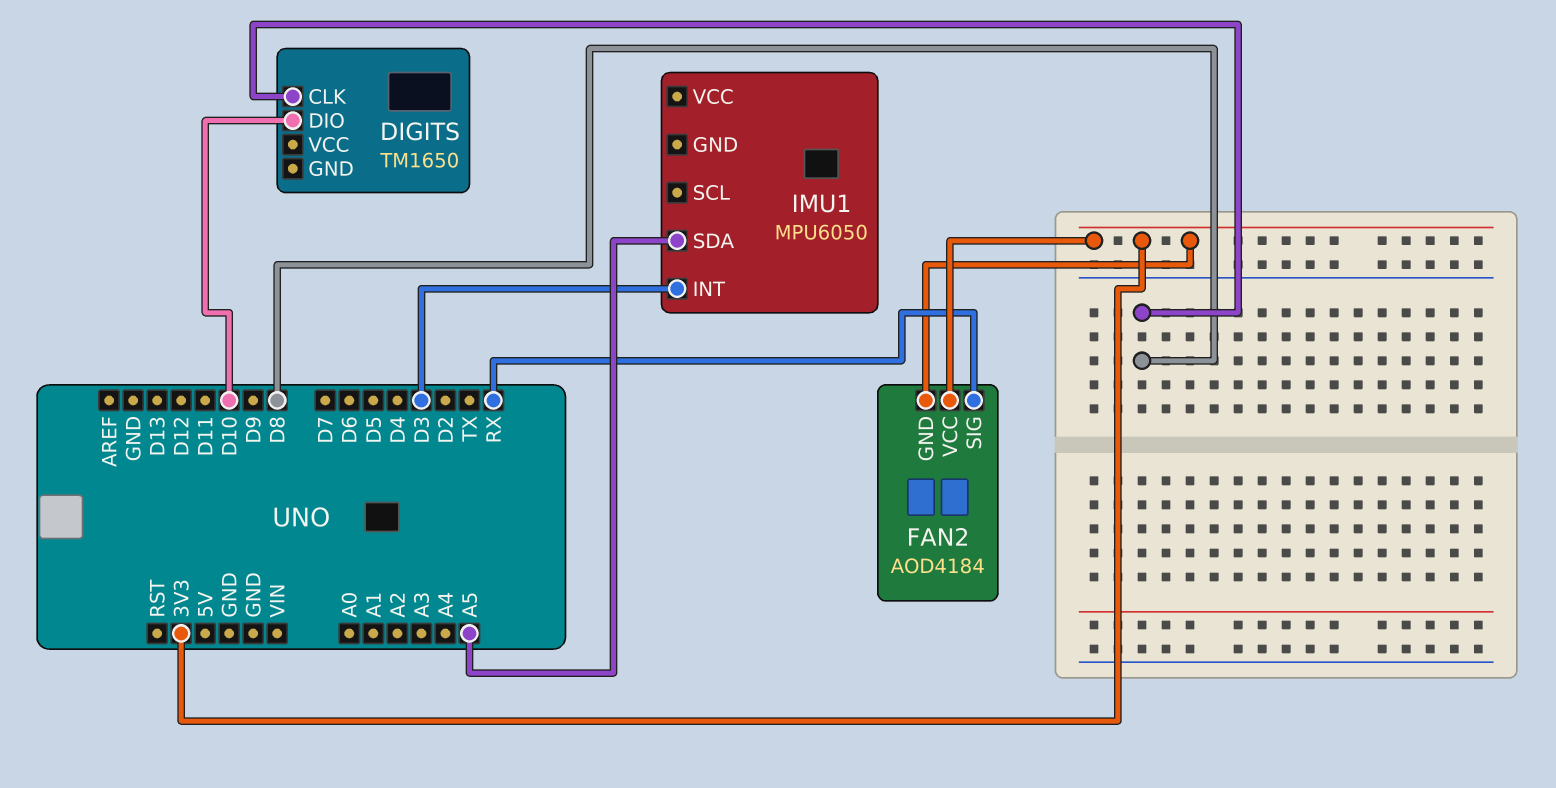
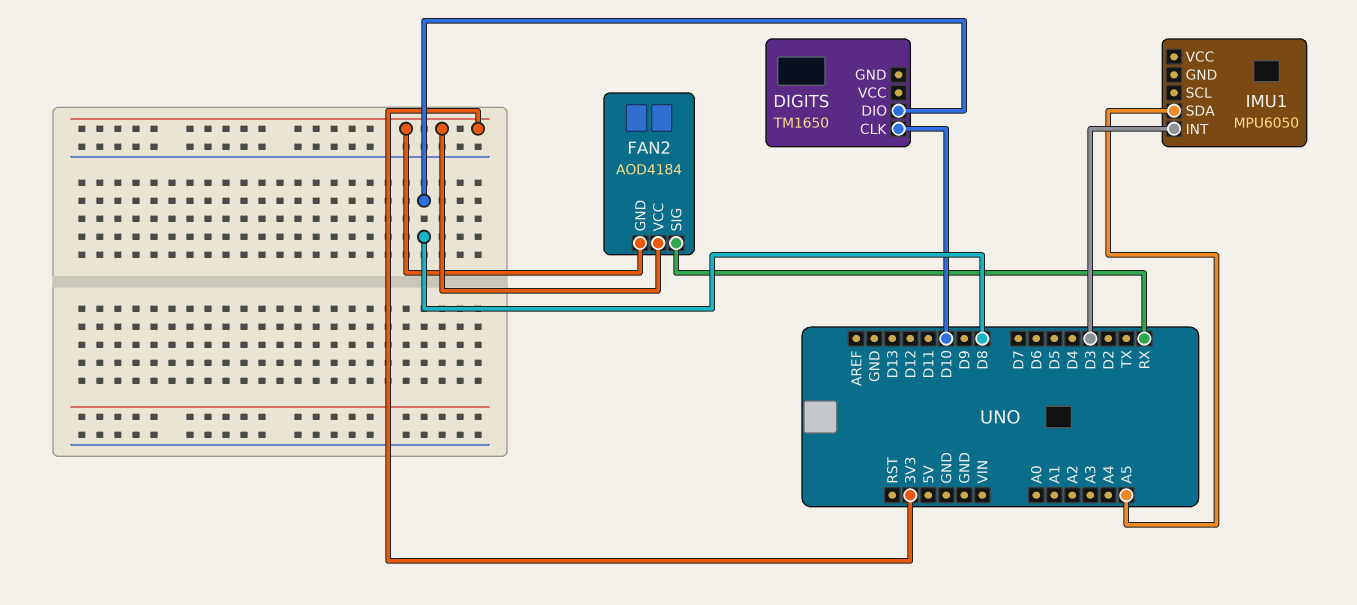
DIGITS pin CLK: D8 -> D10
DIGITS pin DIO: D10 -> D8

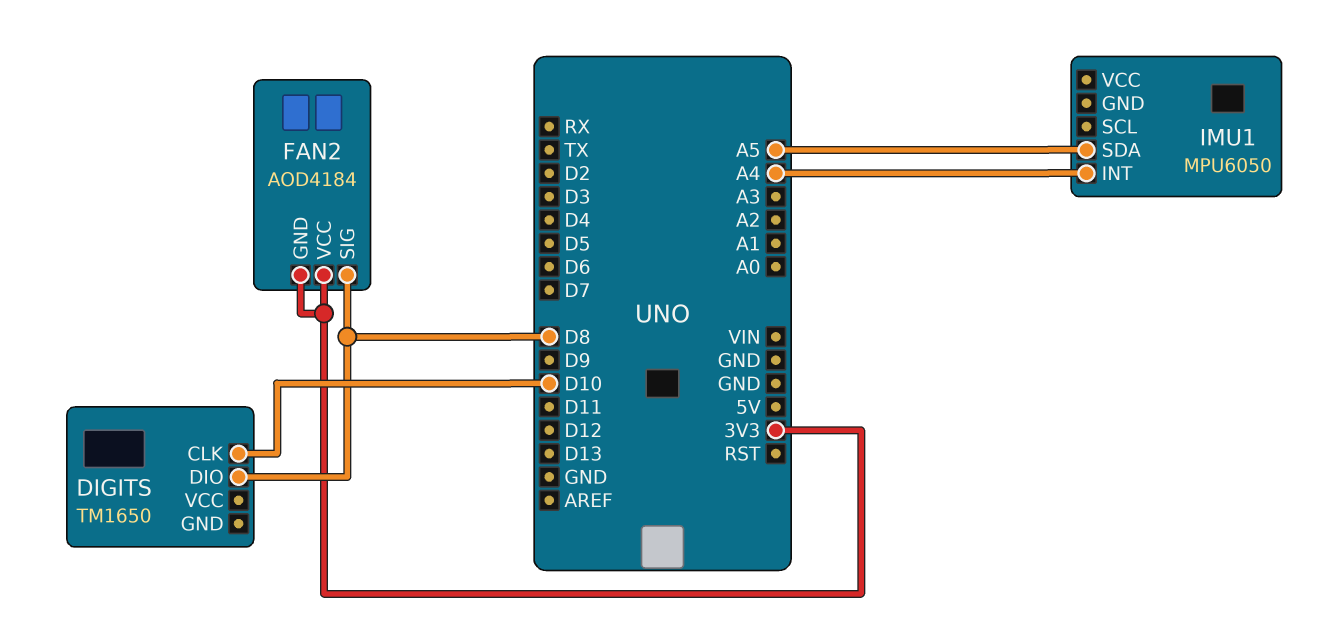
FAN2 pin SIG: RX -> D8
IMU1 pin INT: D3 -> A4

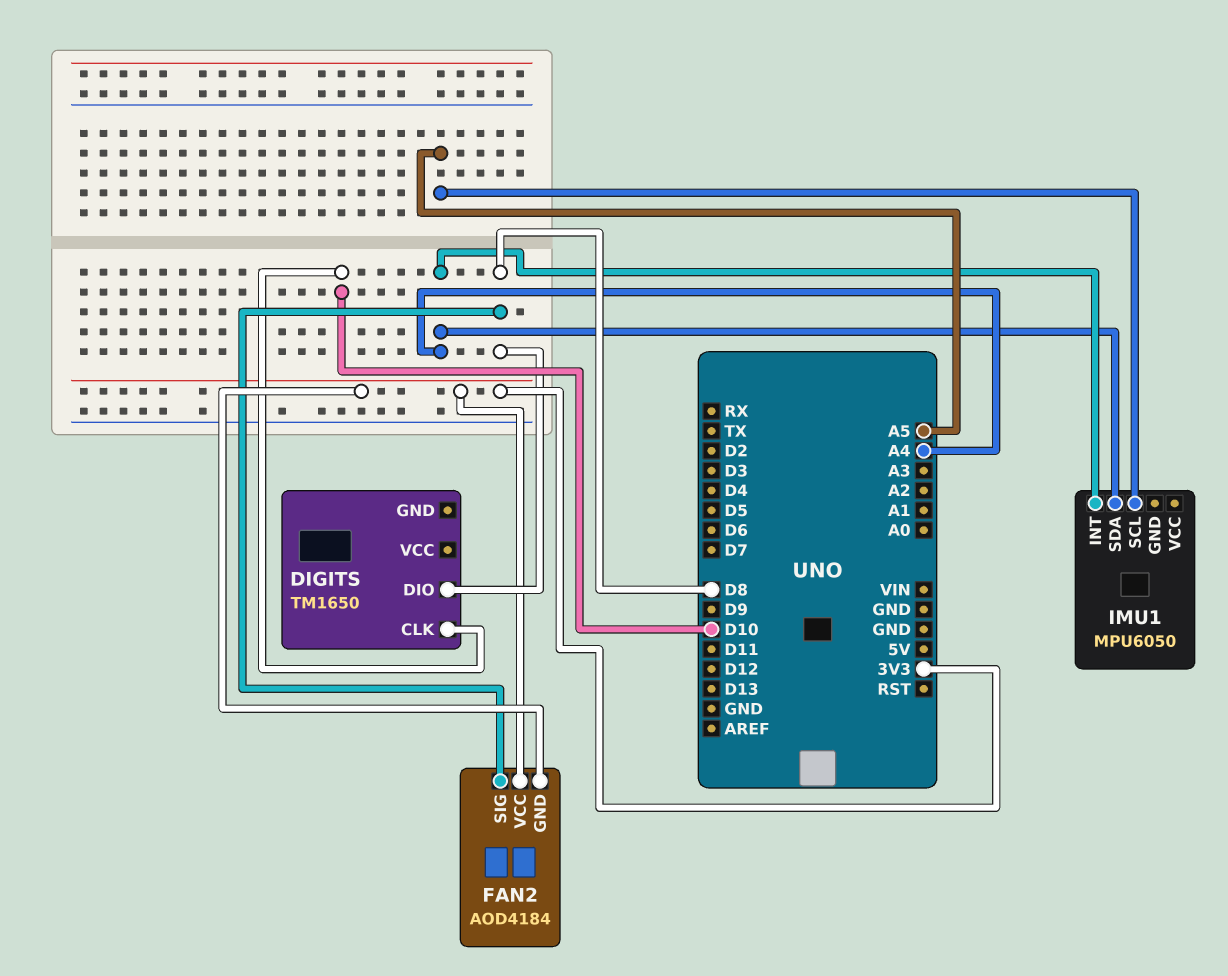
IMU1 pin SCL: none -> A5
IMU1 pin SDA: A5 -> A4

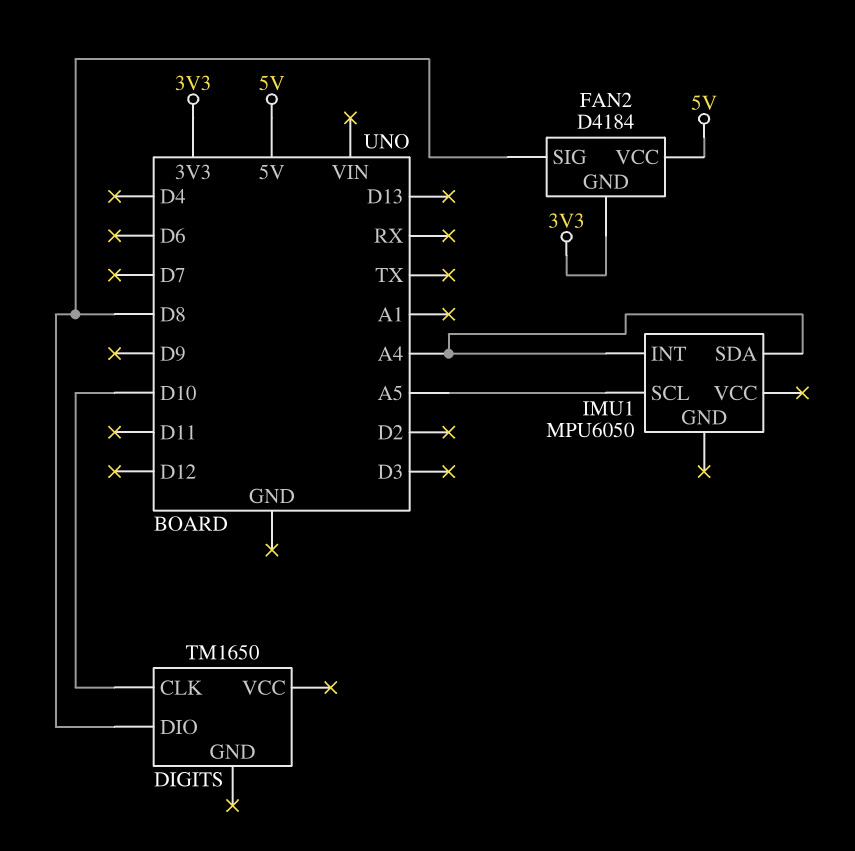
FAN2: AOD4184 -> D4184
FAN2 pin VCC: 3V3 -> 5V

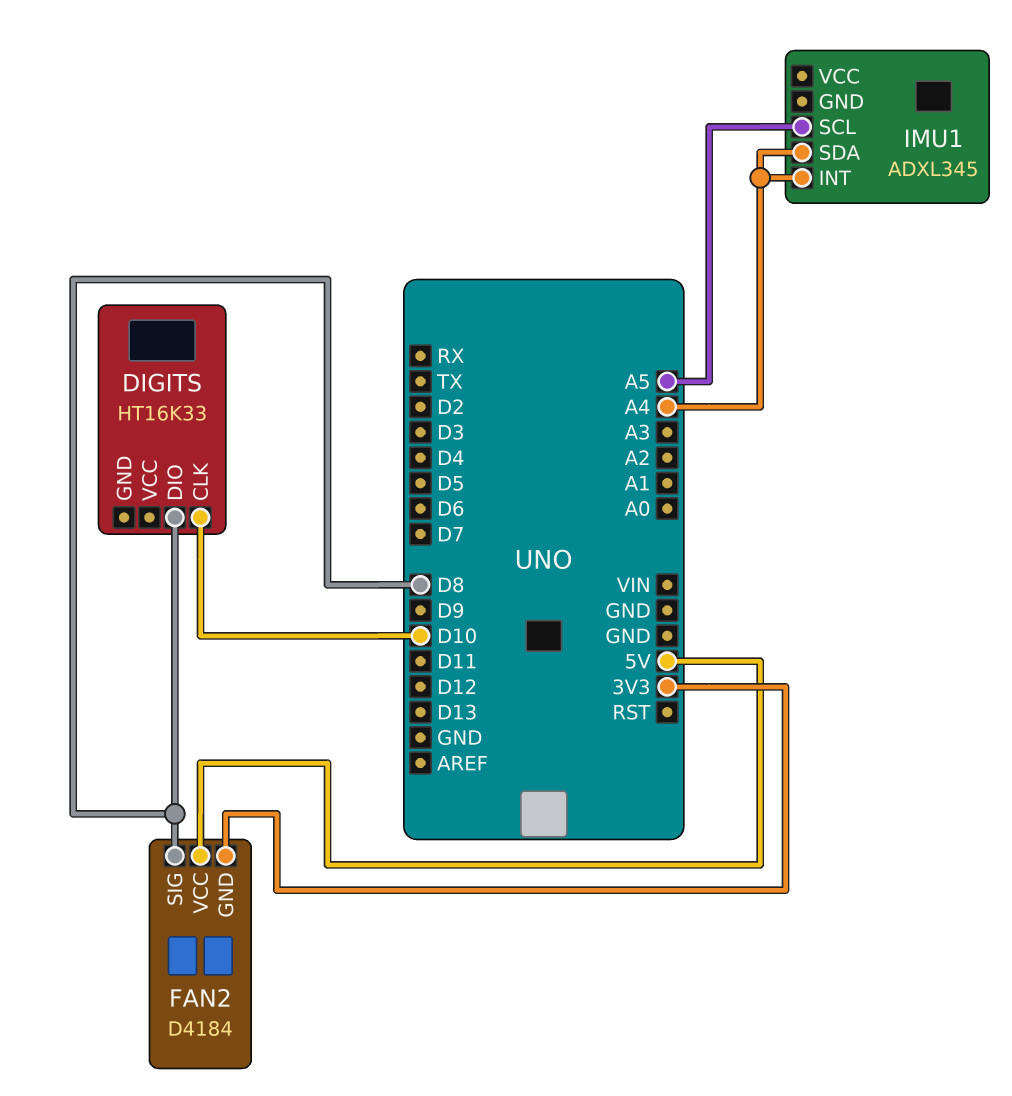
DIGITS: TM1650 -> HT16K33
IMU1: MPU6050 -> ADXL345

